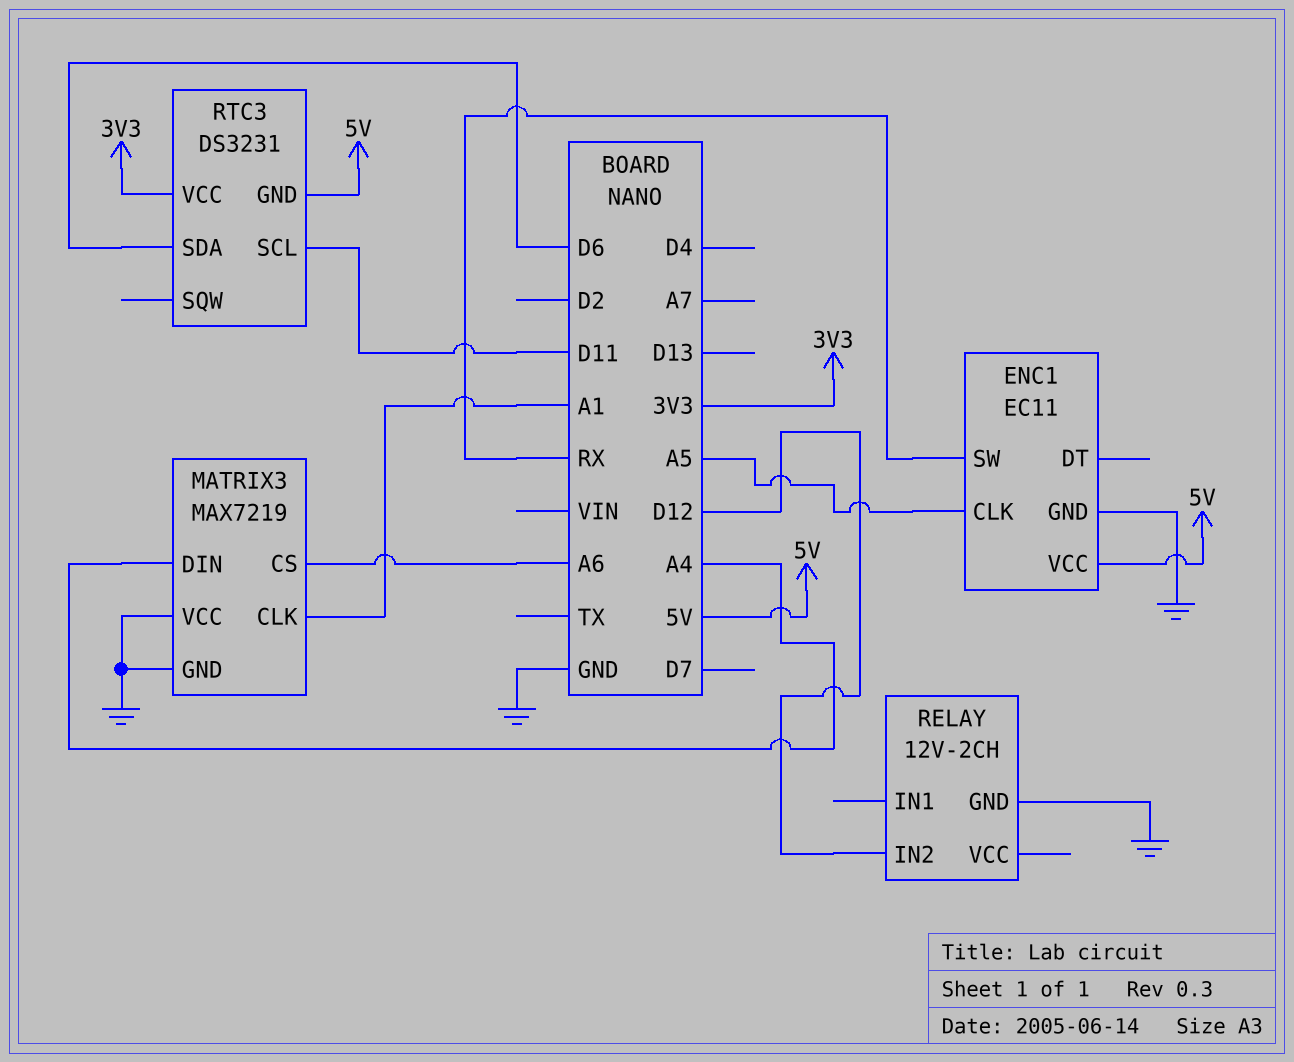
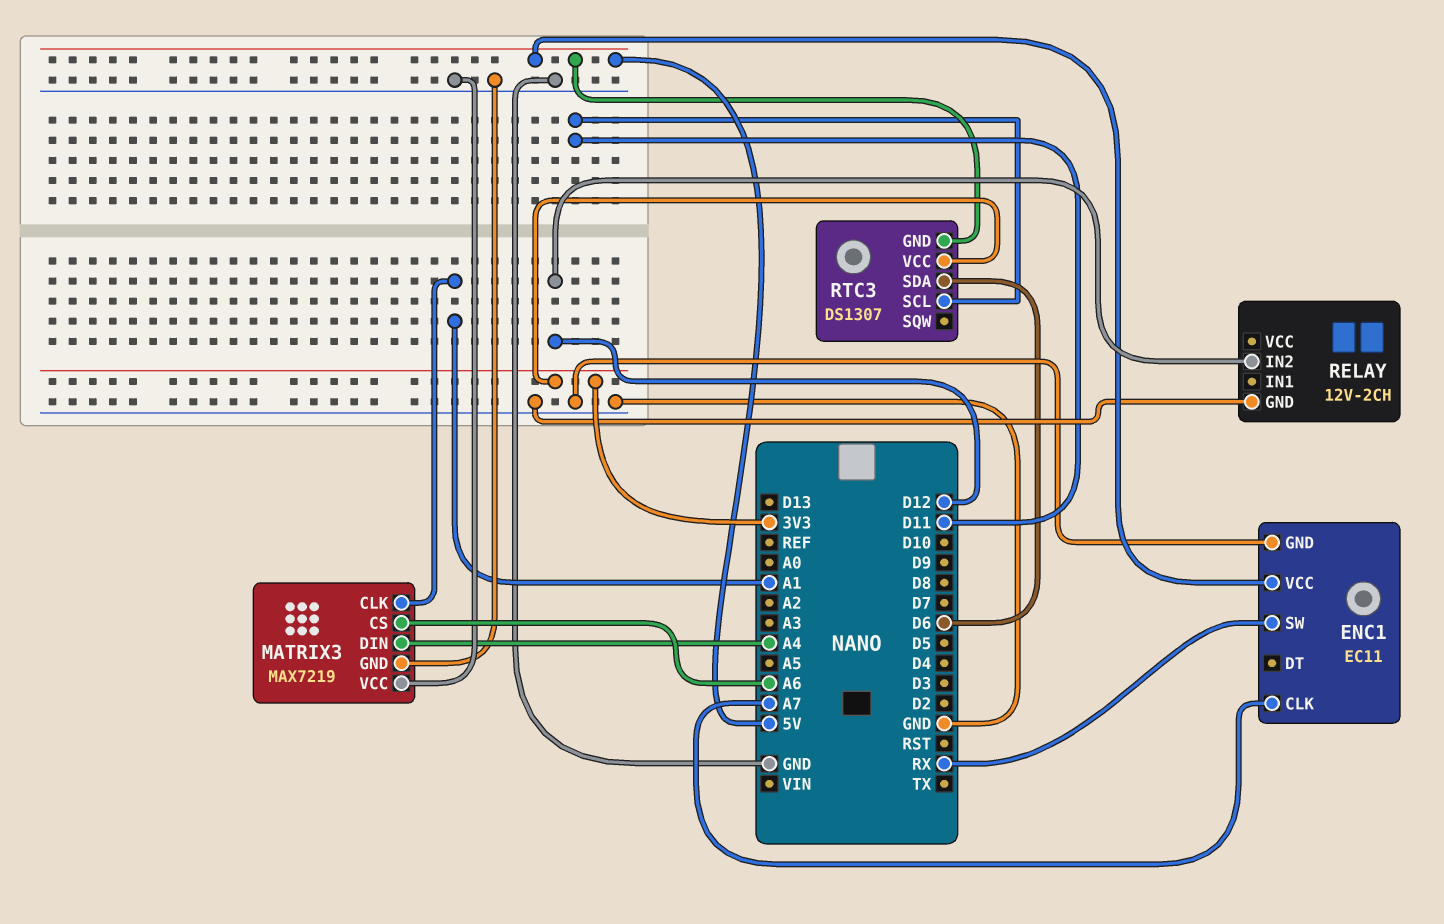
ENC1 pin CLK: A5 -> A7
RTC3: DS3231 -> DS1307

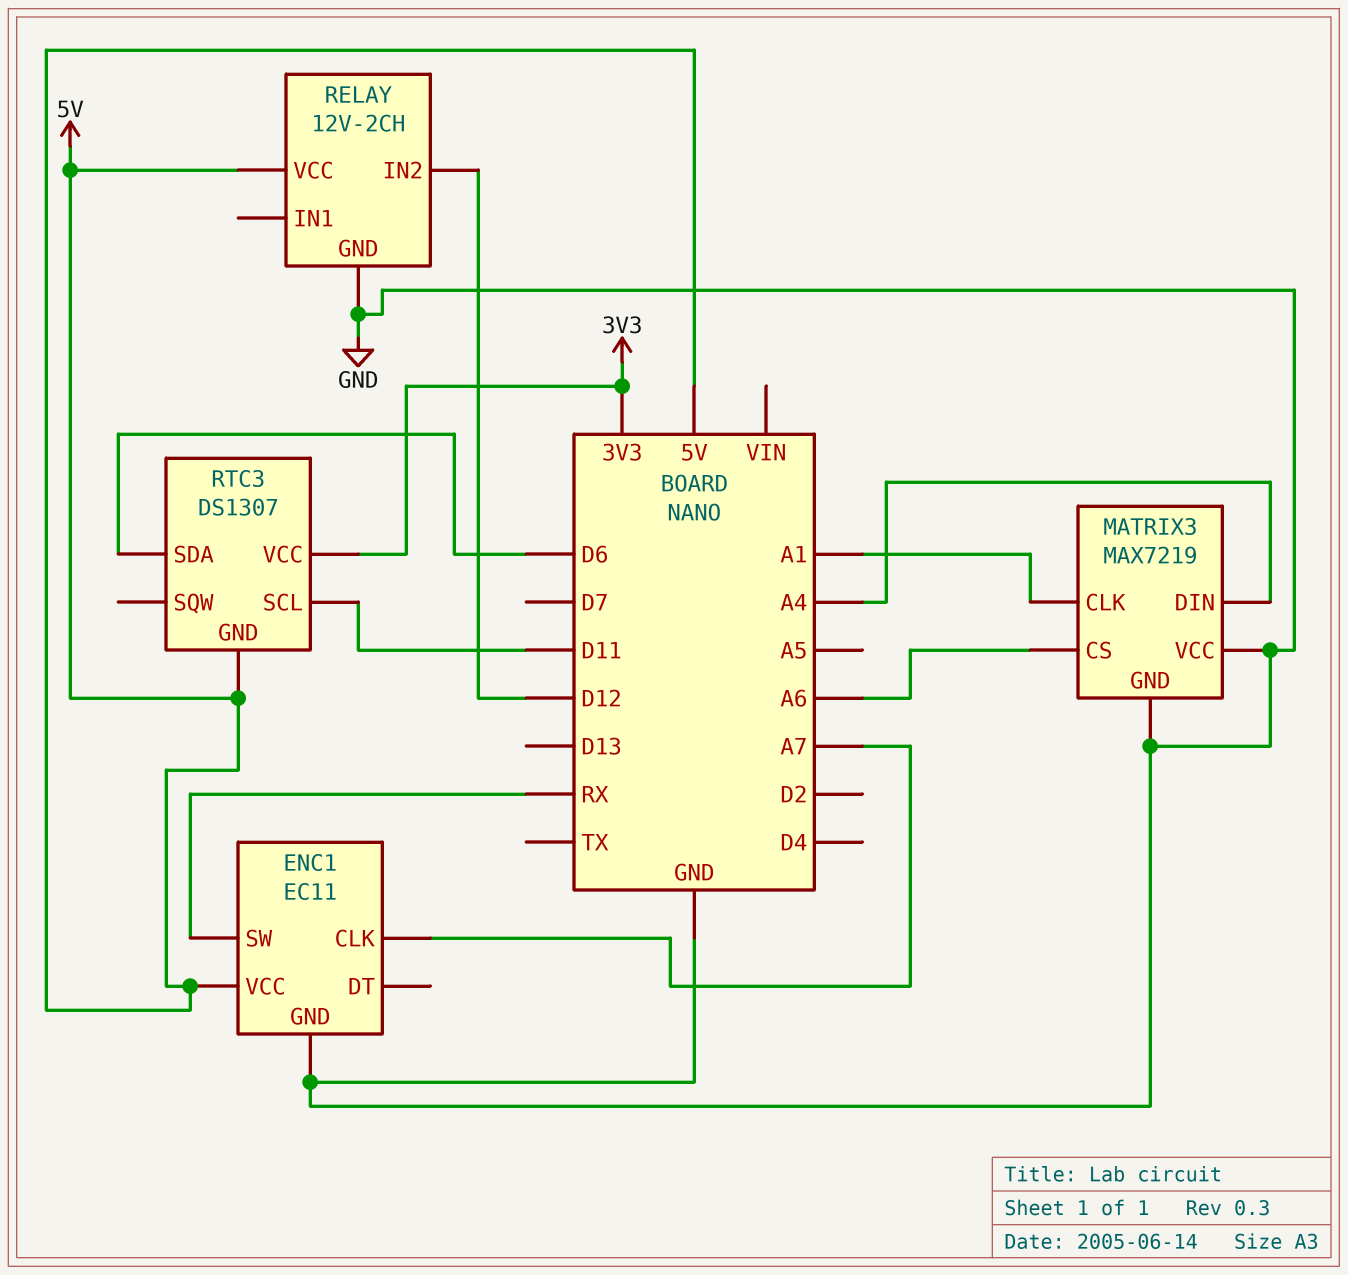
RELAY pin VCC: none -> 5V

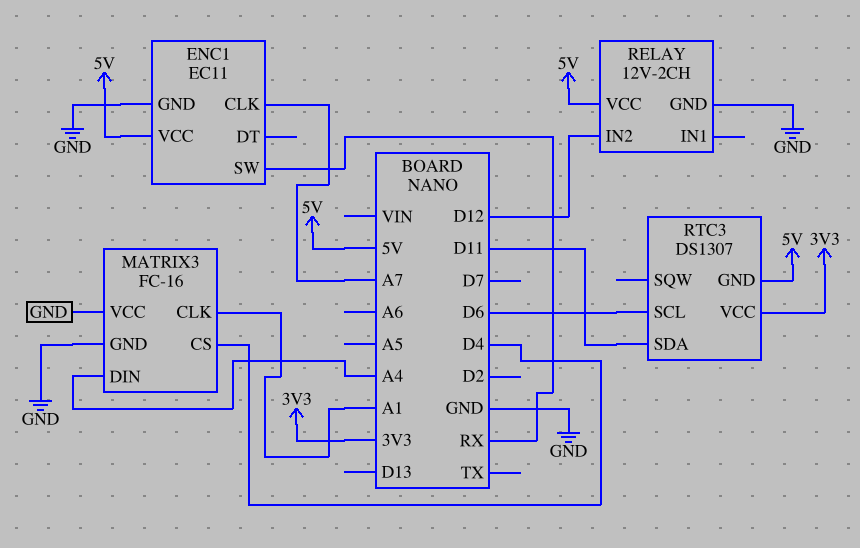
MATRIX3: MAX7219 -> FC-16
MATRIX3 pin CS: A6 -> D4
RTC3 pin SCL: D11 -> D6
RTC3 pin SDA: D6 -> D11

